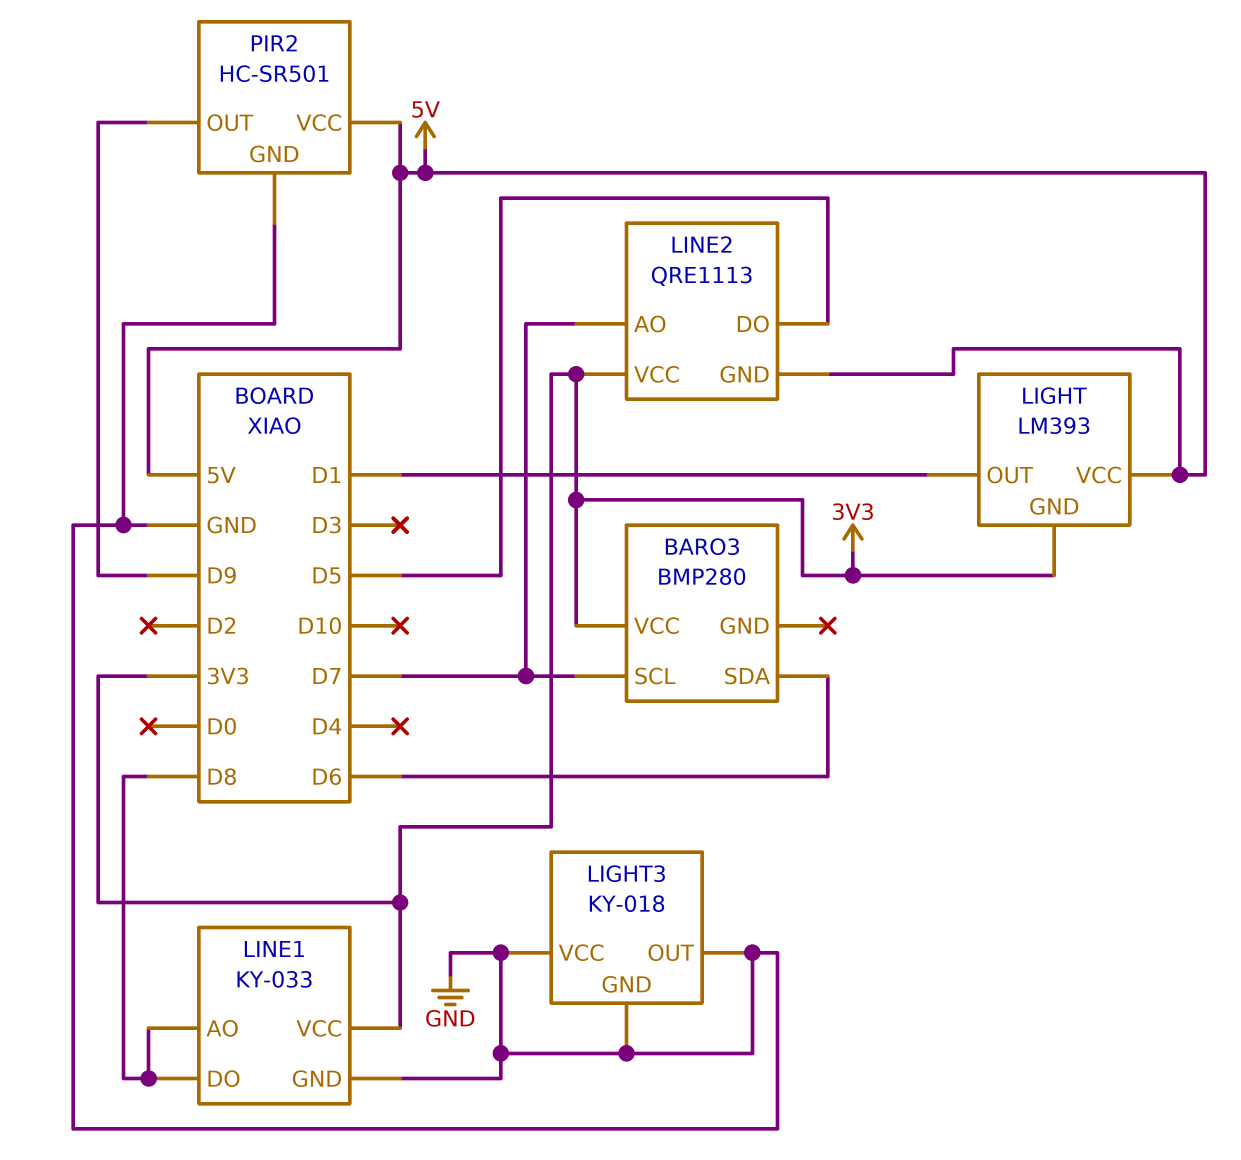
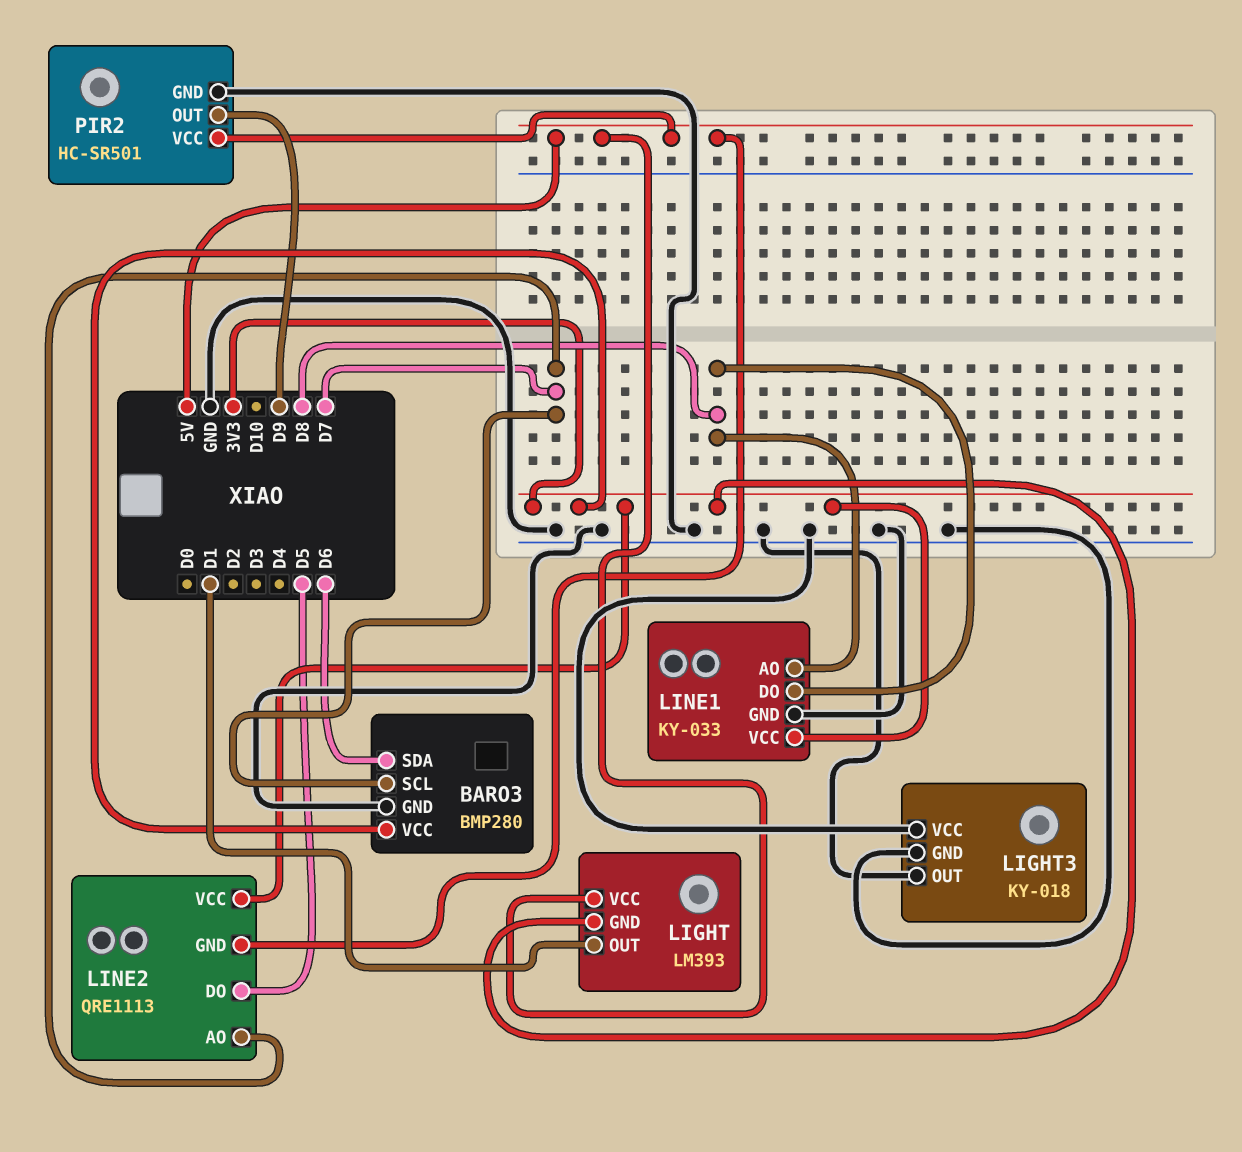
BARO3 pin GND: none -> GND

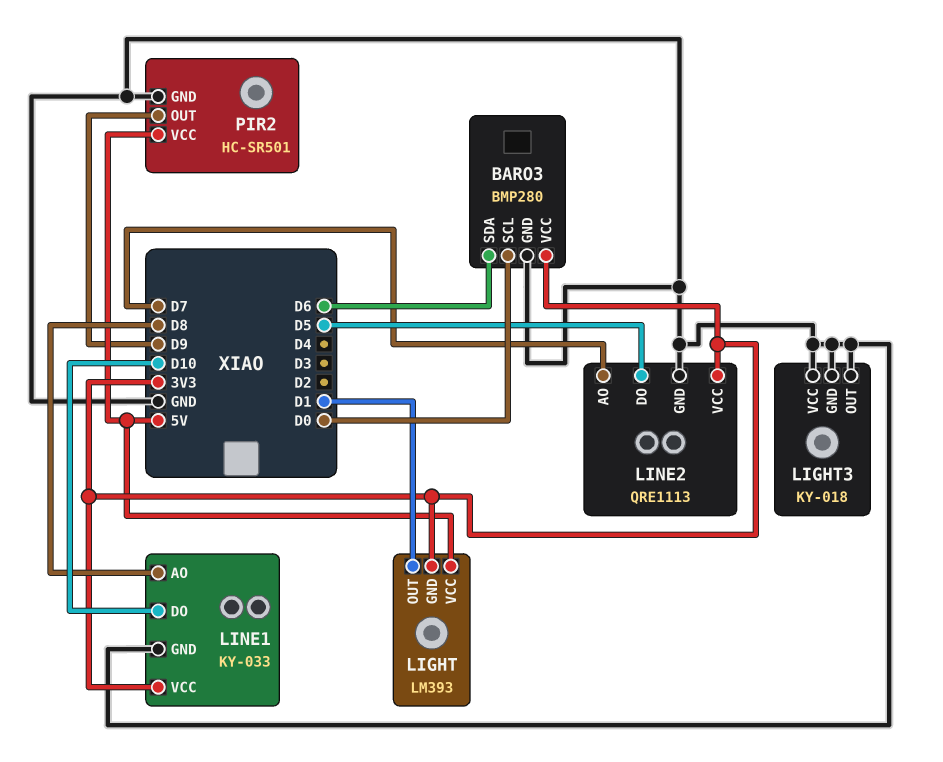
BARO3 pin SCL: D7 -> D0
LINE1 pin DO: D8 -> D10
LINE2 pin GND: 5V -> GND

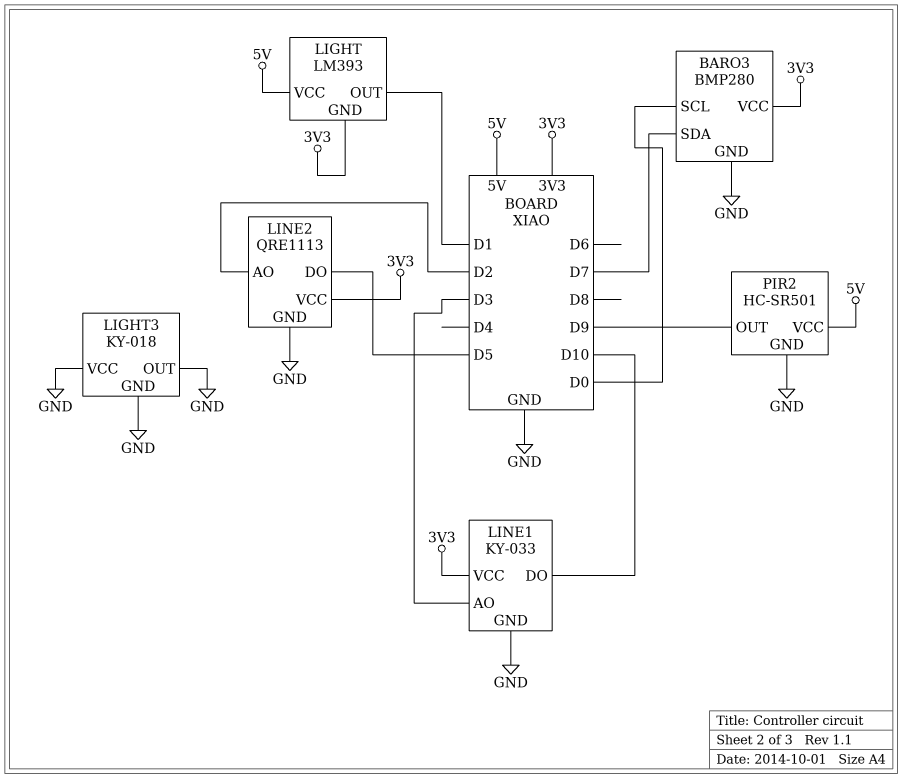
BARO3 pin SDA: D6 -> D7
LINE1 pin AO: D8 -> D3
LINE2 pin AO: D7 -> D2

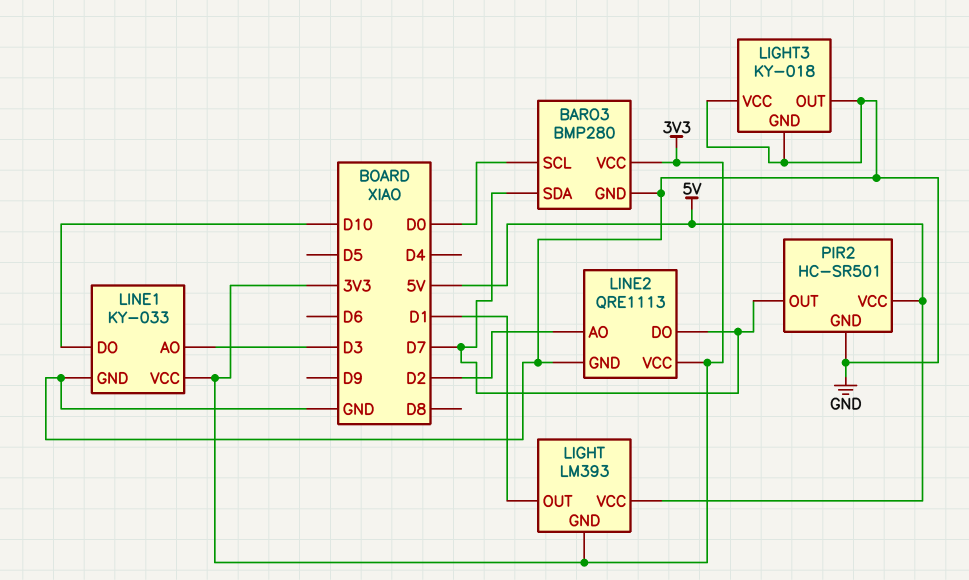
LINE2 pin DO: D5 -> D7
PIR2 pin OUT: D9 -> D7

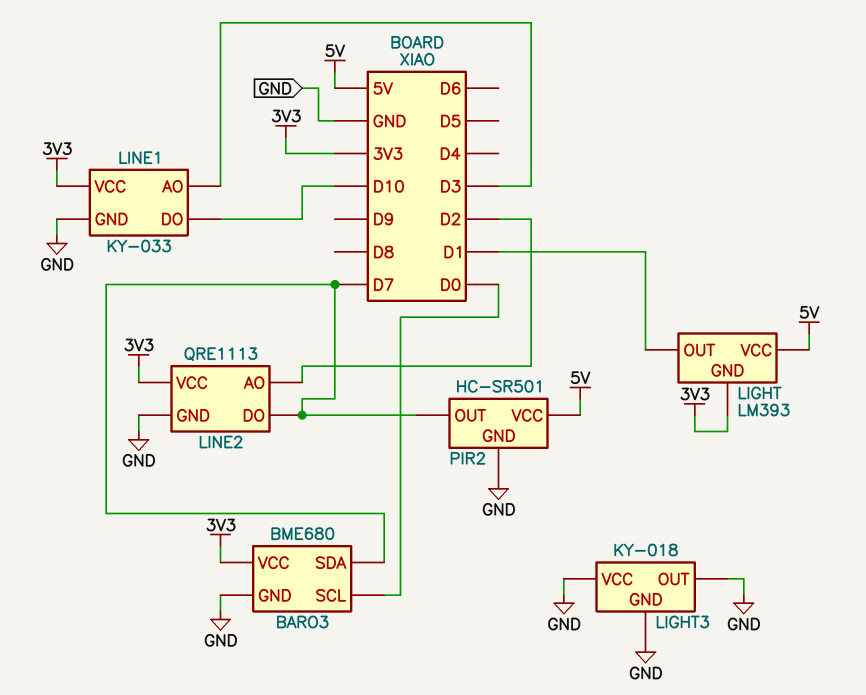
BARO3: BMP280 -> BME680

